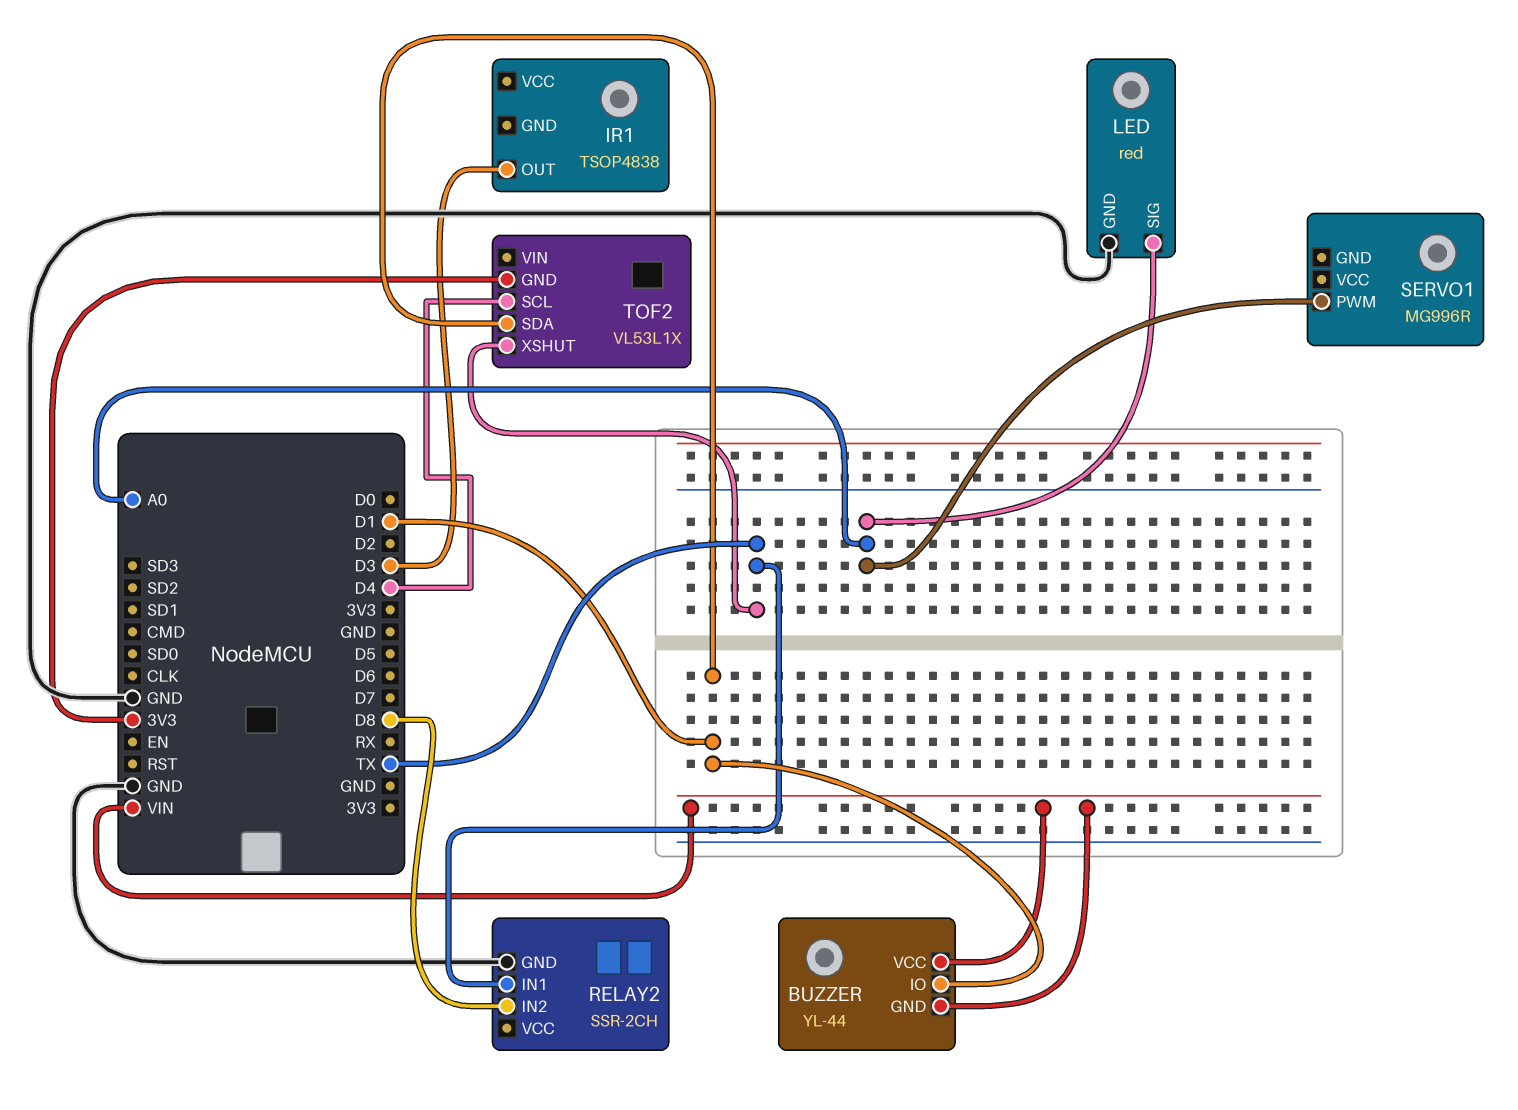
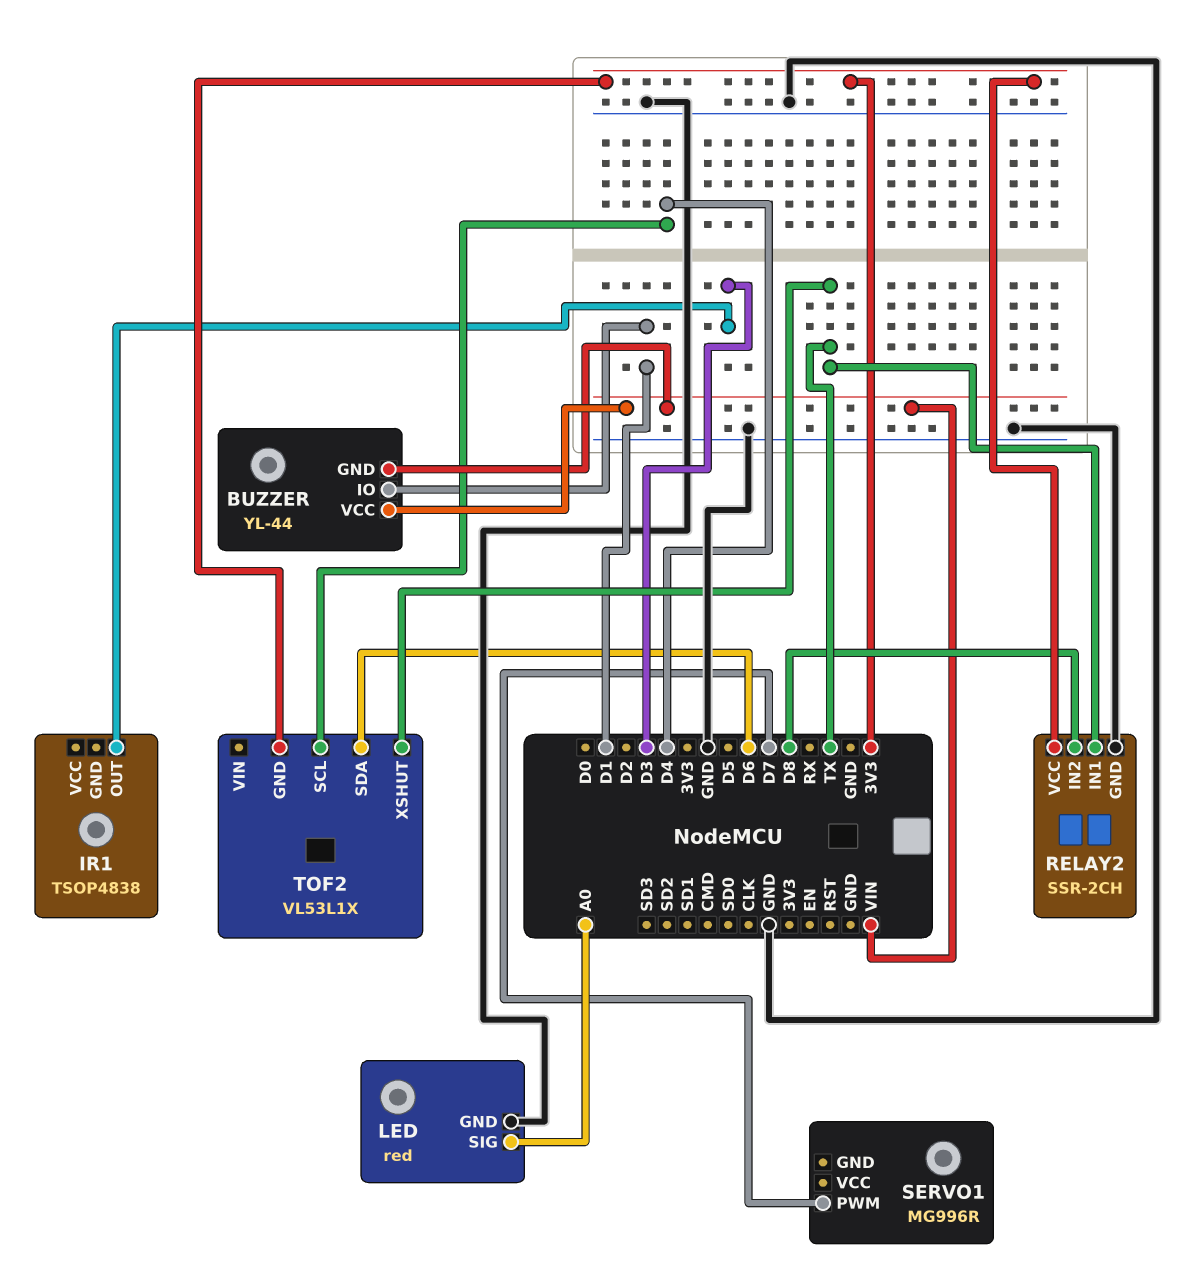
RELAY2 pin VCC: none -> 3V3
SERVO1 pin PWM: A0 -> D7
TOF2 pin SDA: D1 -> D6

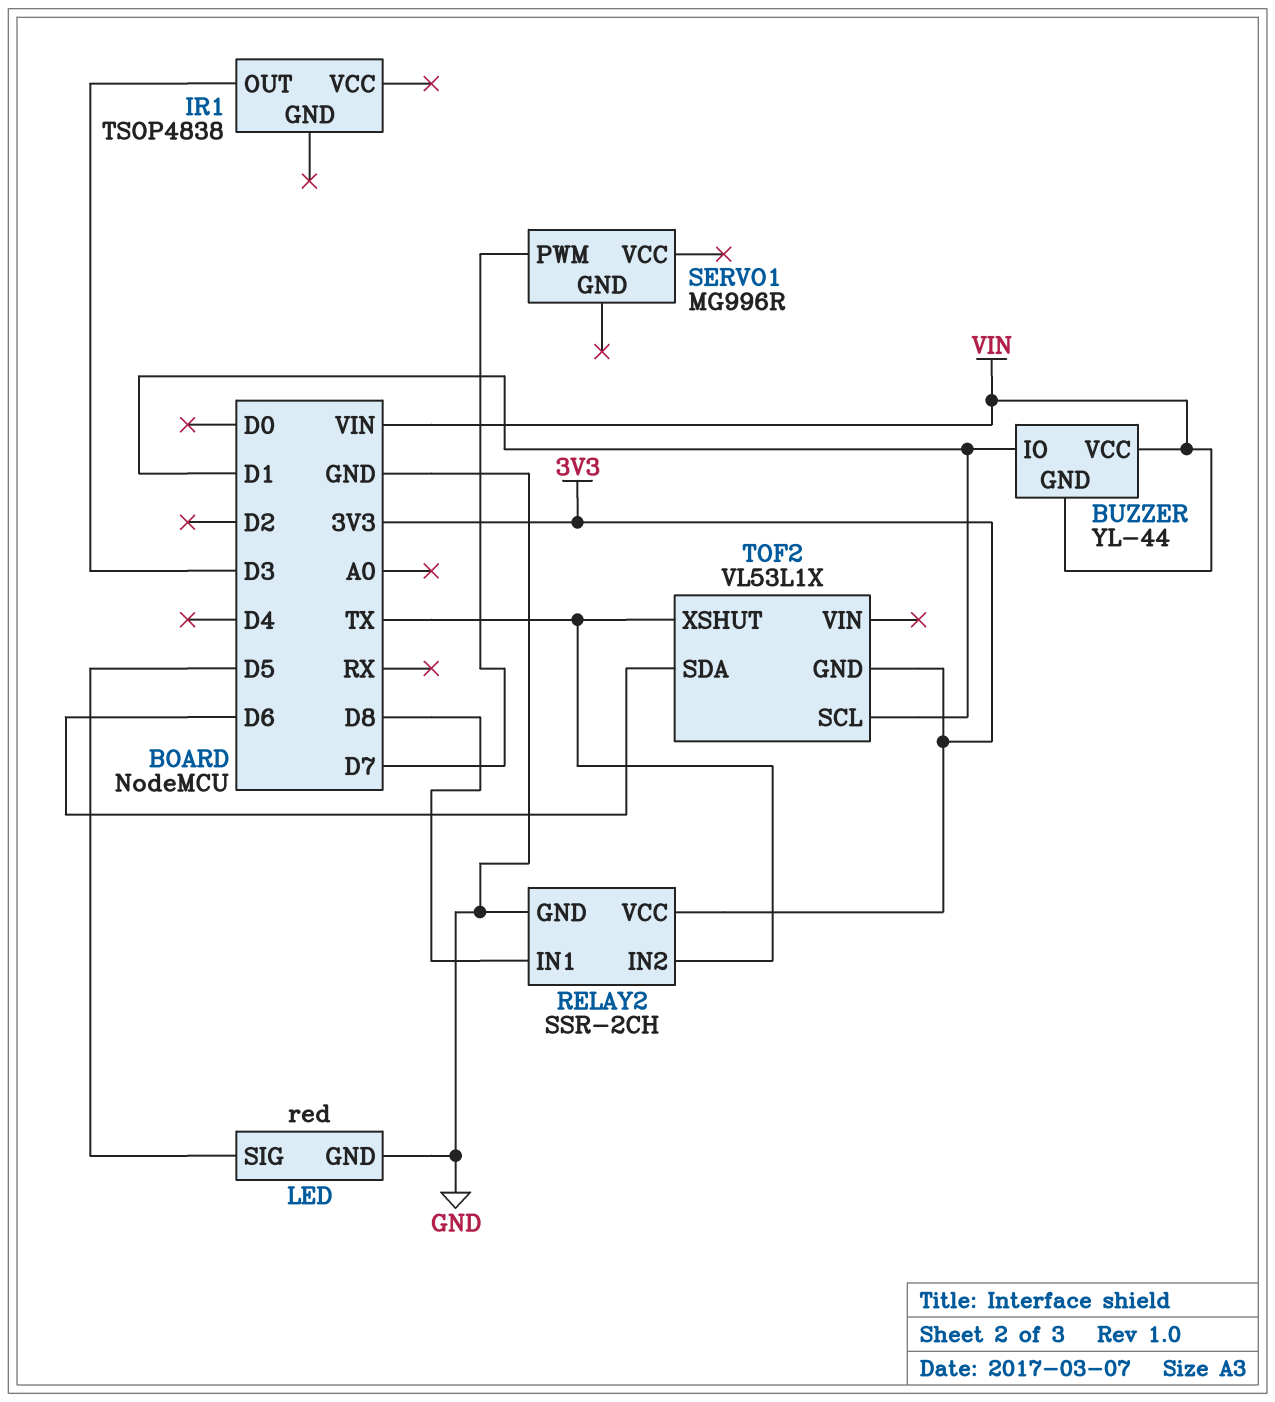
LED pin SIG: A0 -> D5
RELAY2 pin IN1: TX -> D8
RELAY2 pin IN2: D8 -> TX
TOF2 pin SCL: D4 -> D1

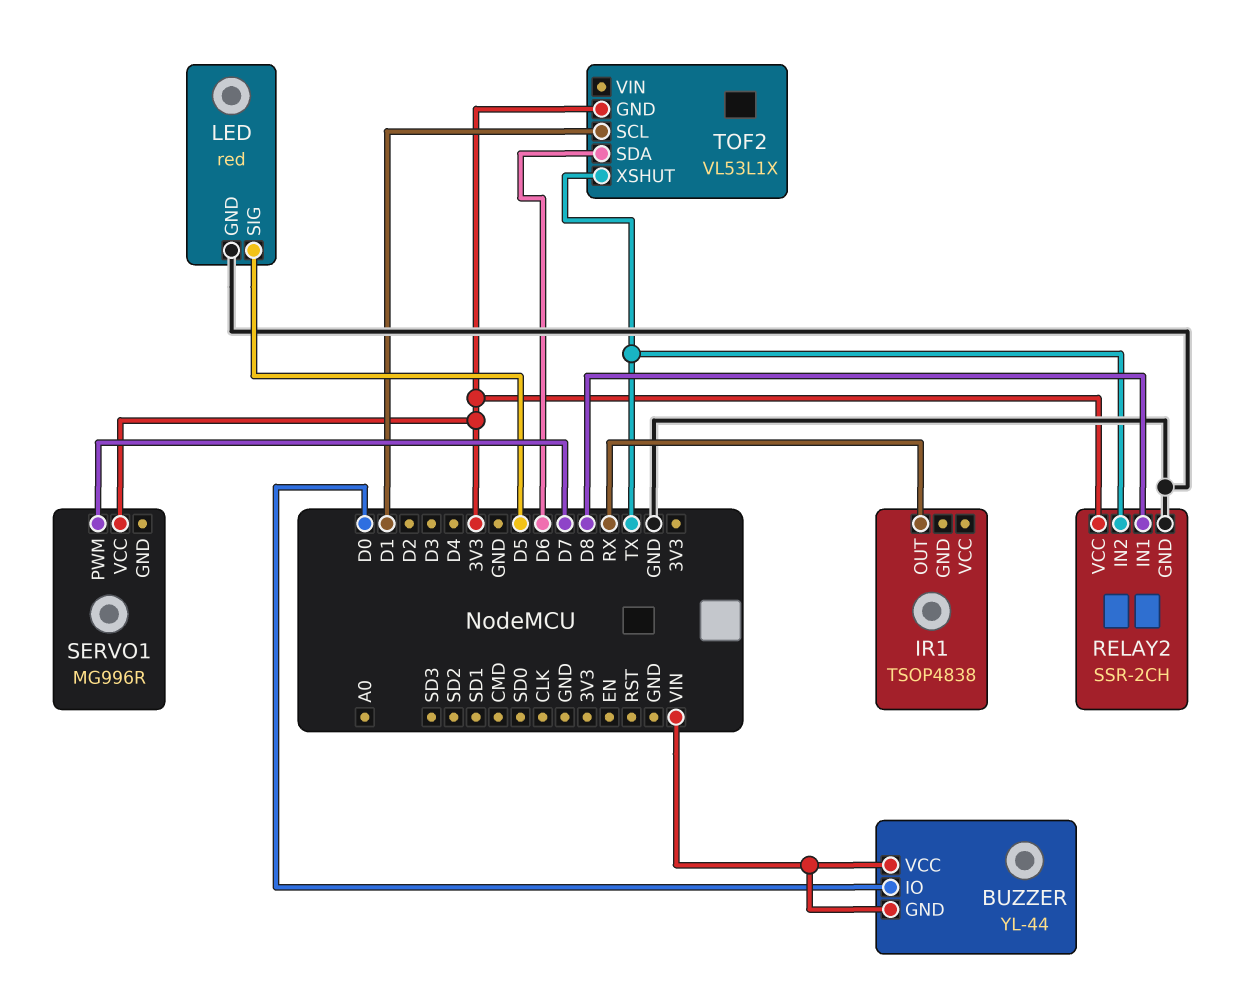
BUZZER pin IO: D1 -> D0
IR1 pin OUT: D3 -> RX
SERVO1 pin VCC: none -> 3V3

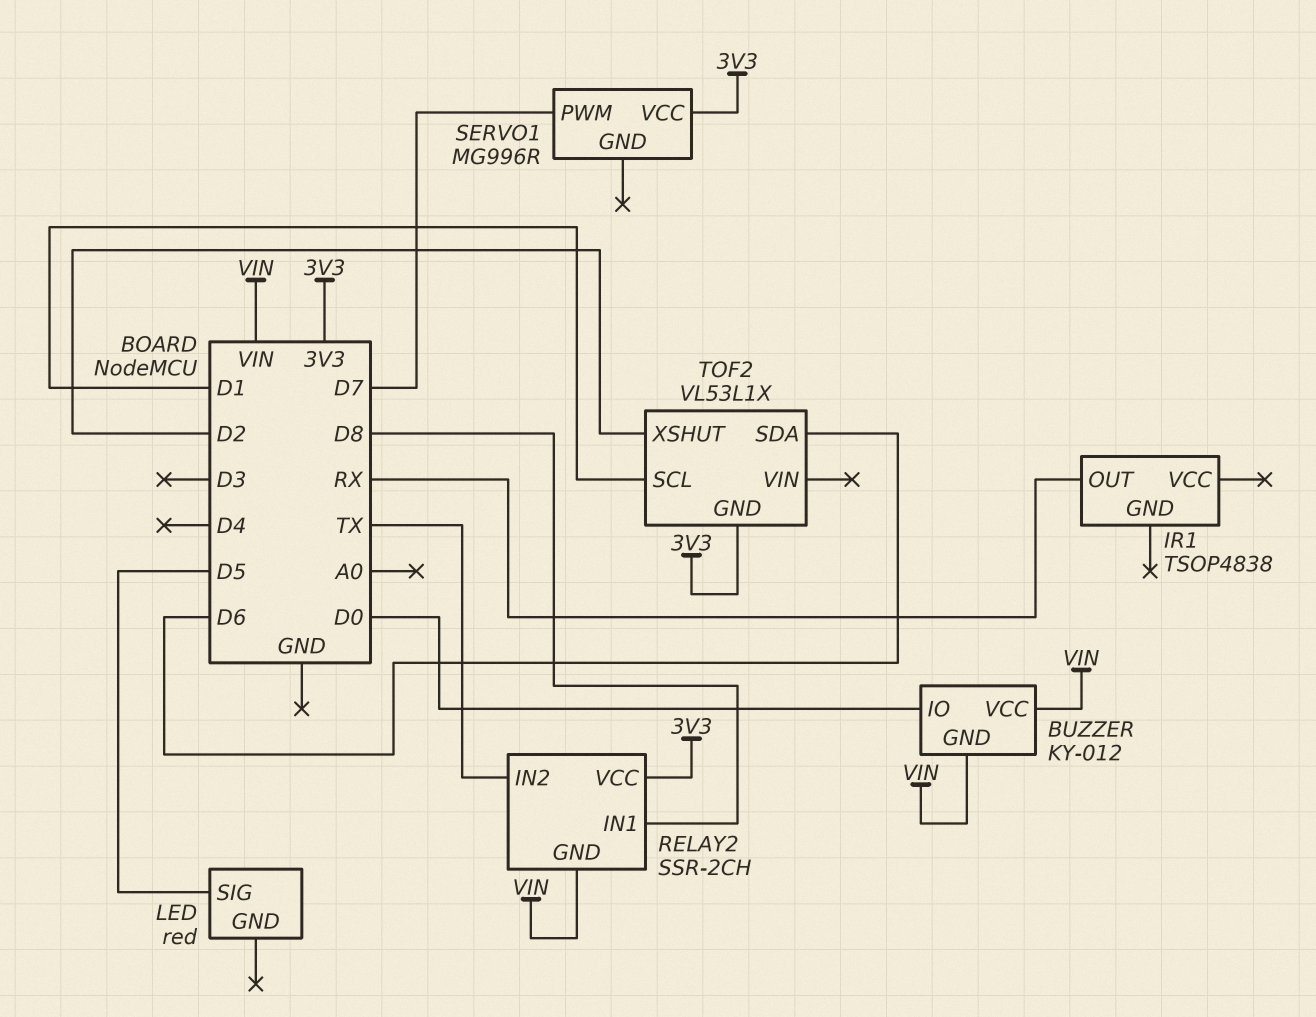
BUZZER: YL-44 -> KY-012
LED pin GND: GND -> none
RELAY2 pin GND: GND -> VIN
TOF2 pin XSHUT: TX -> D2

